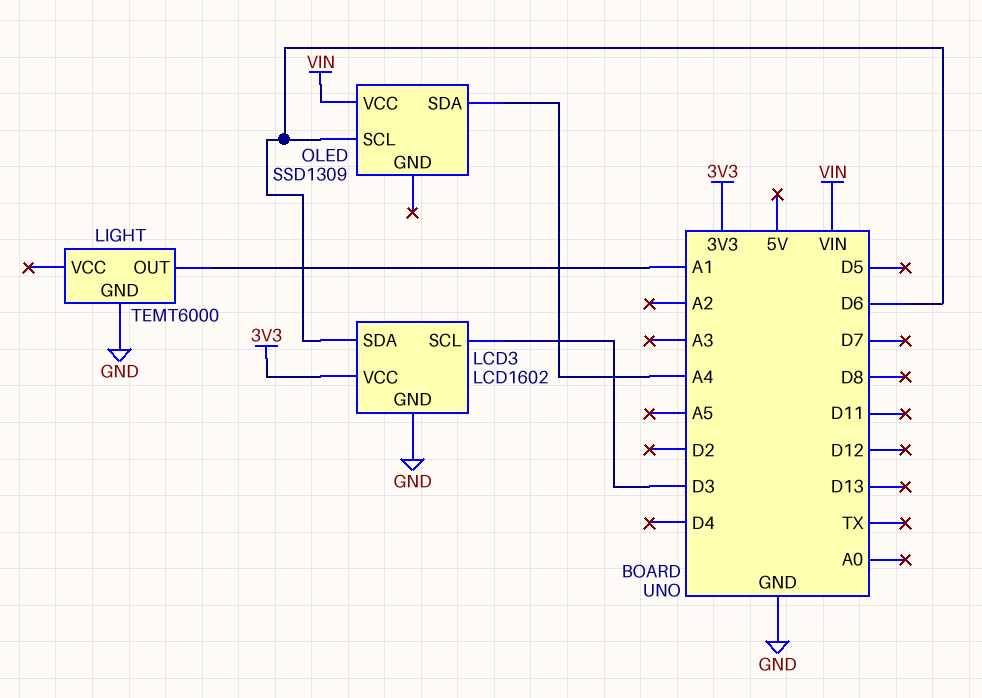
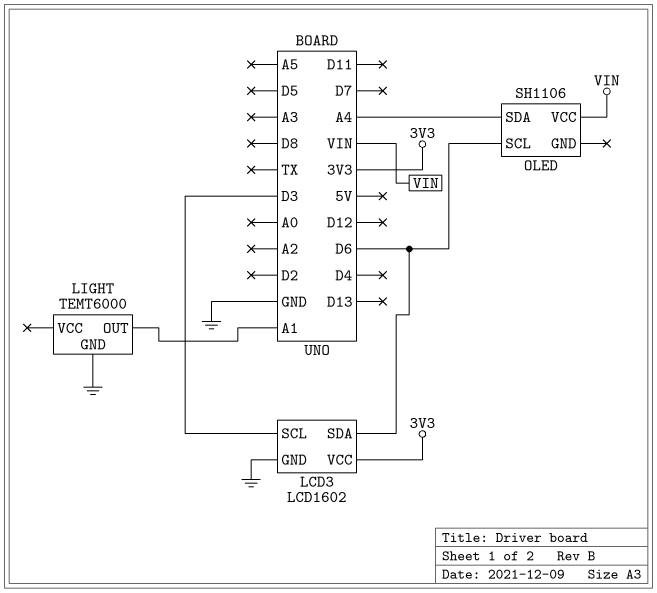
OLED: SSD1309 -> SH1106

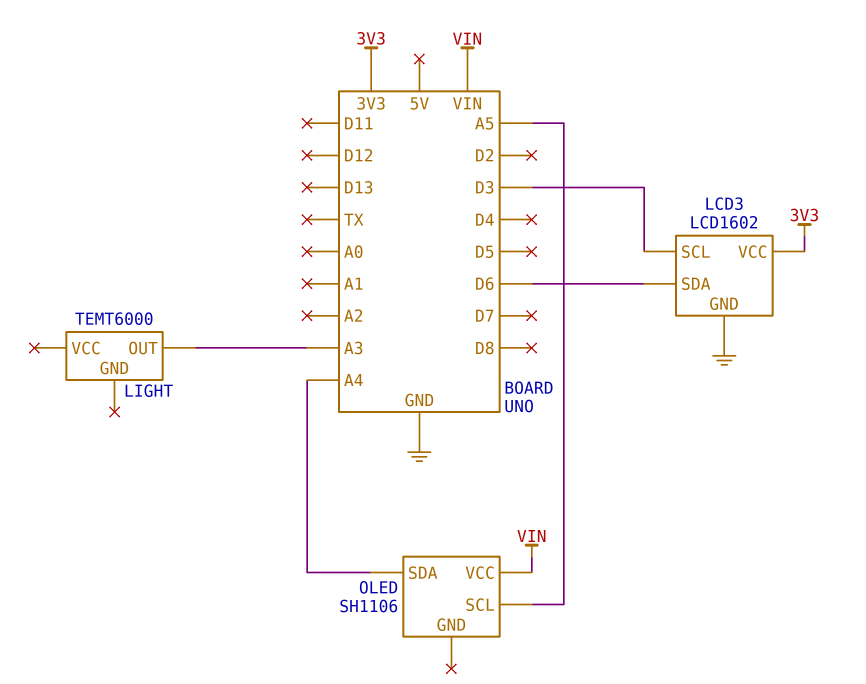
LIGHT pin GND: GND -> none
LIGHT pin OUT: A1 -> A3
OLED pin SCL: D6 -> A5

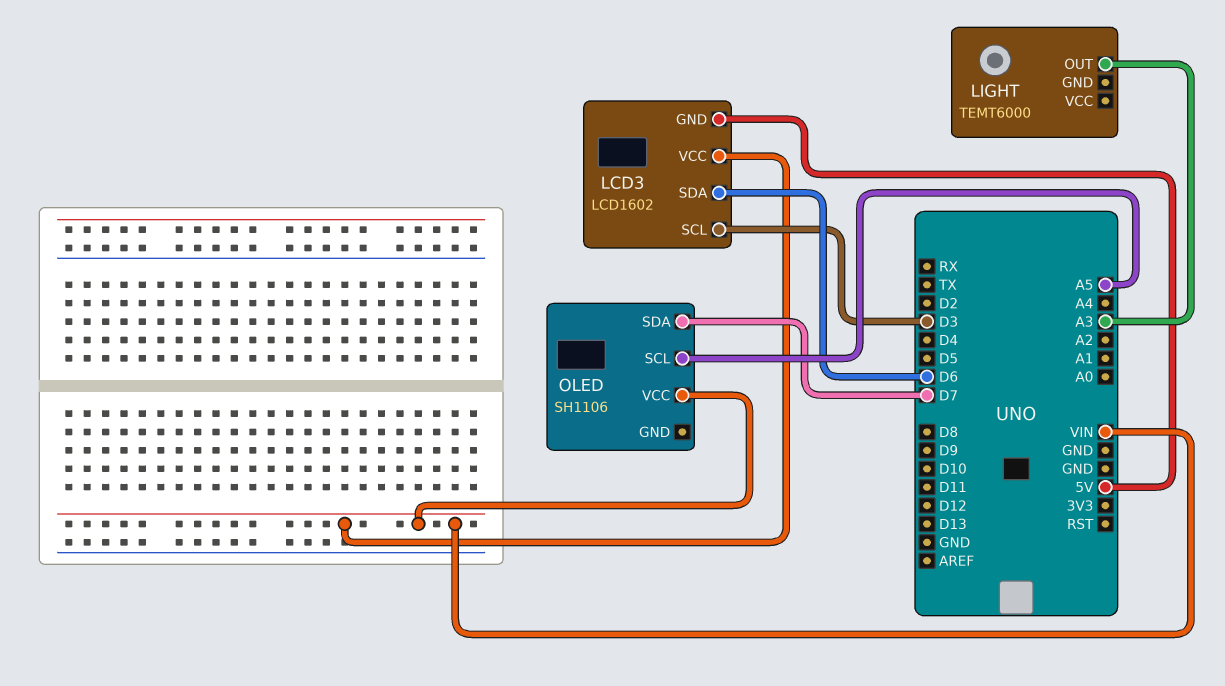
LCD3 pin GND: GND -> 5V
LCD3 pin VCC: 3V3 -> VIN
OLED pin SDA: A4 -> D7

